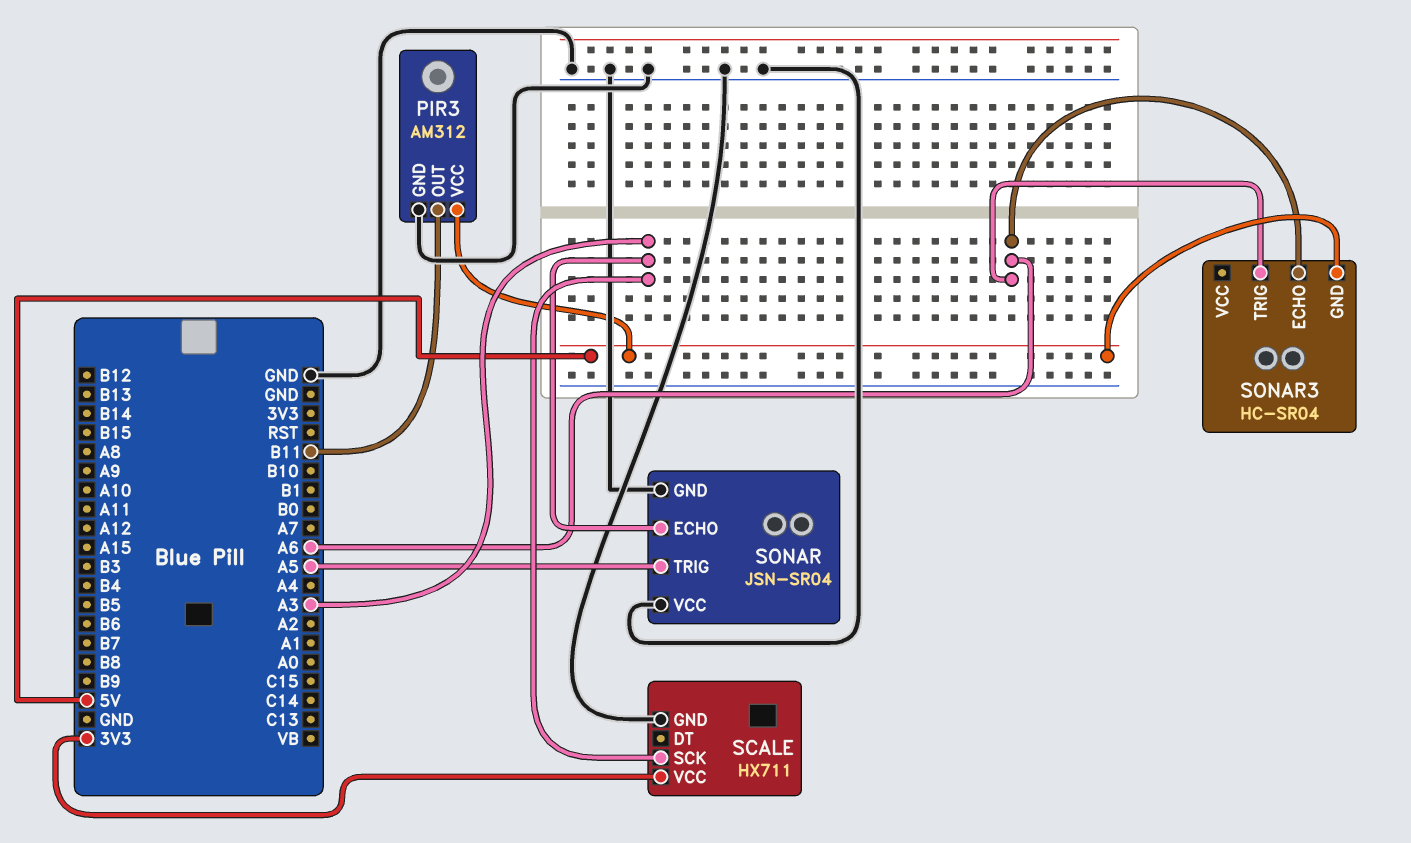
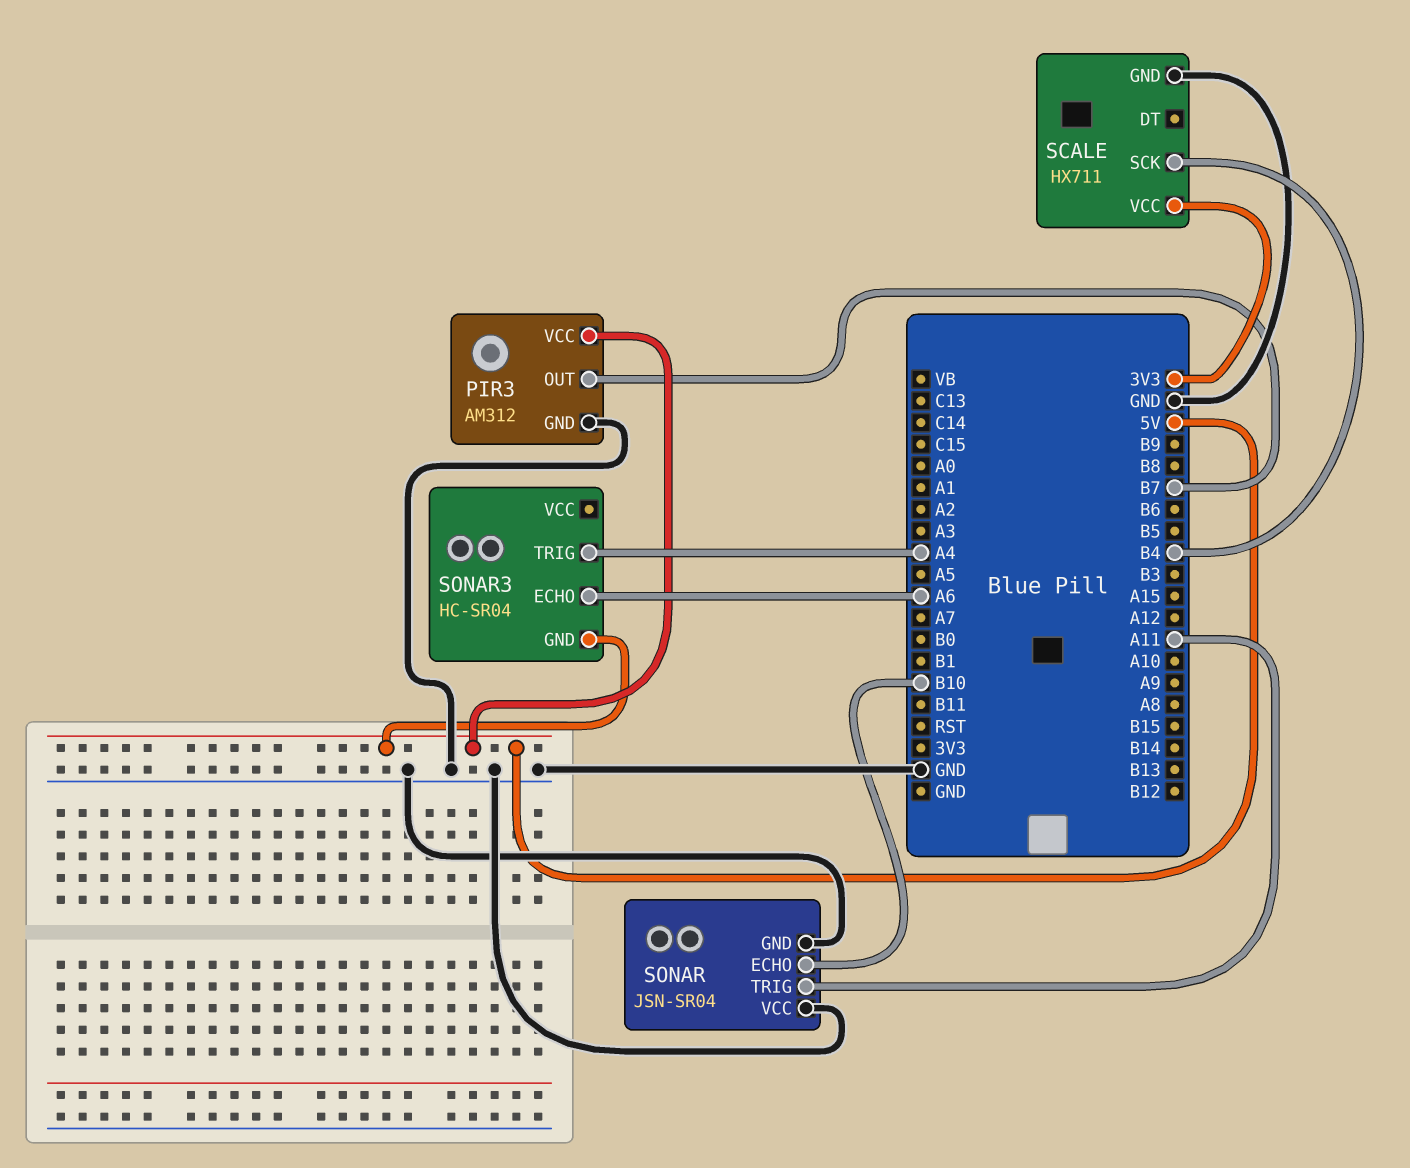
PIR3 pin OUT: B11 -> B7
SCALE pin SCK: A3 -> B4
SONAR pin ECHO: A3 -> B10
SONAR pin TRIG: A5 -> A11
SONAR3 pin TRIG: A6 -> A4

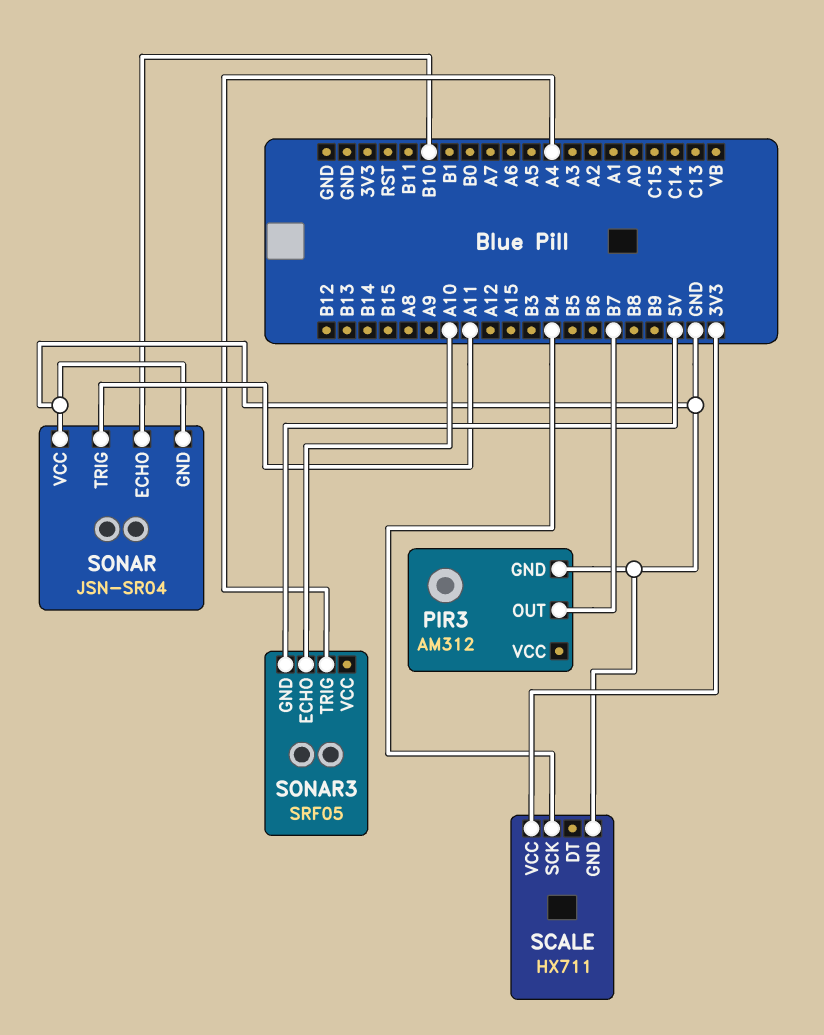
PIR3 pin VCC: 5V -> none
SONAR3: HC-SR04 -> SRF05
SONAR3 pin ECHO: A6 -> A10

